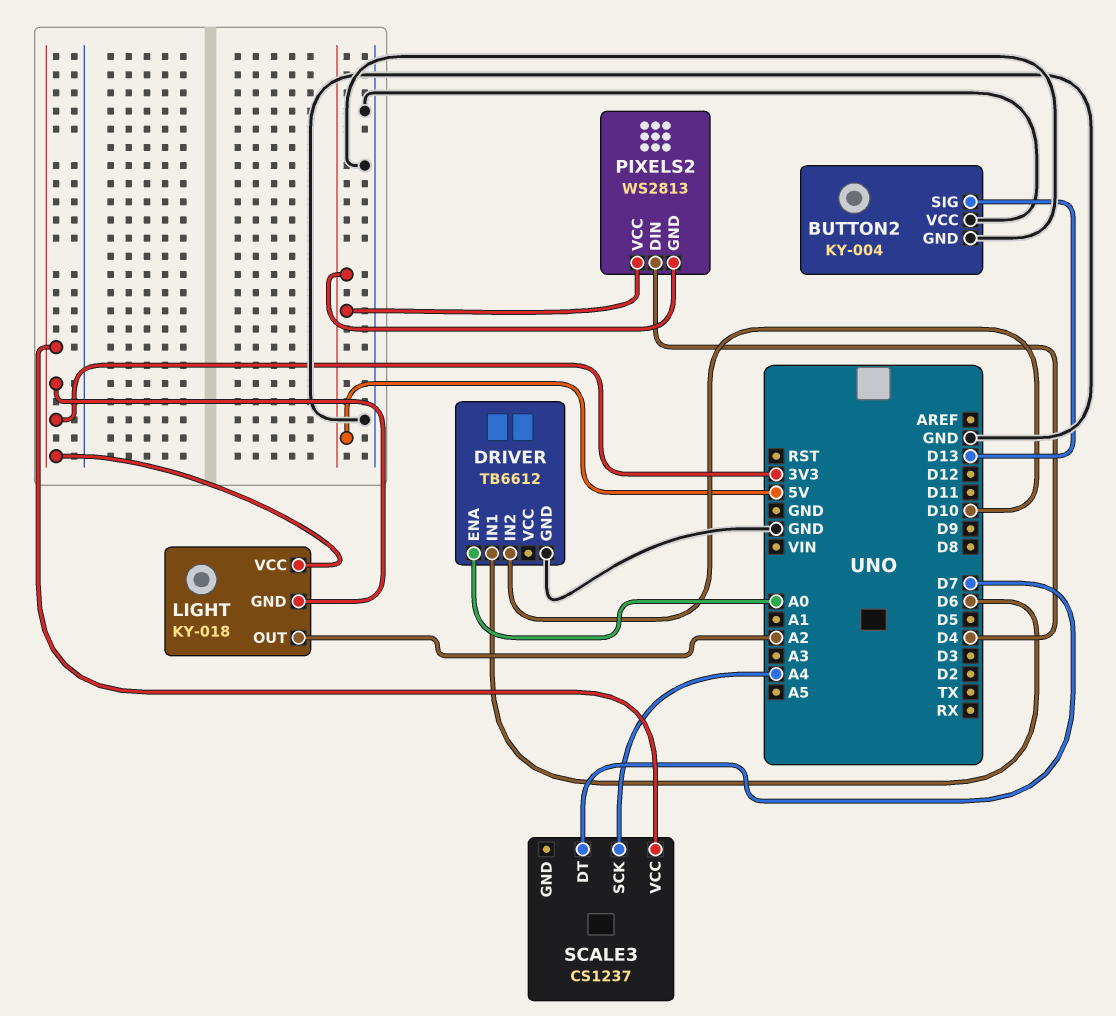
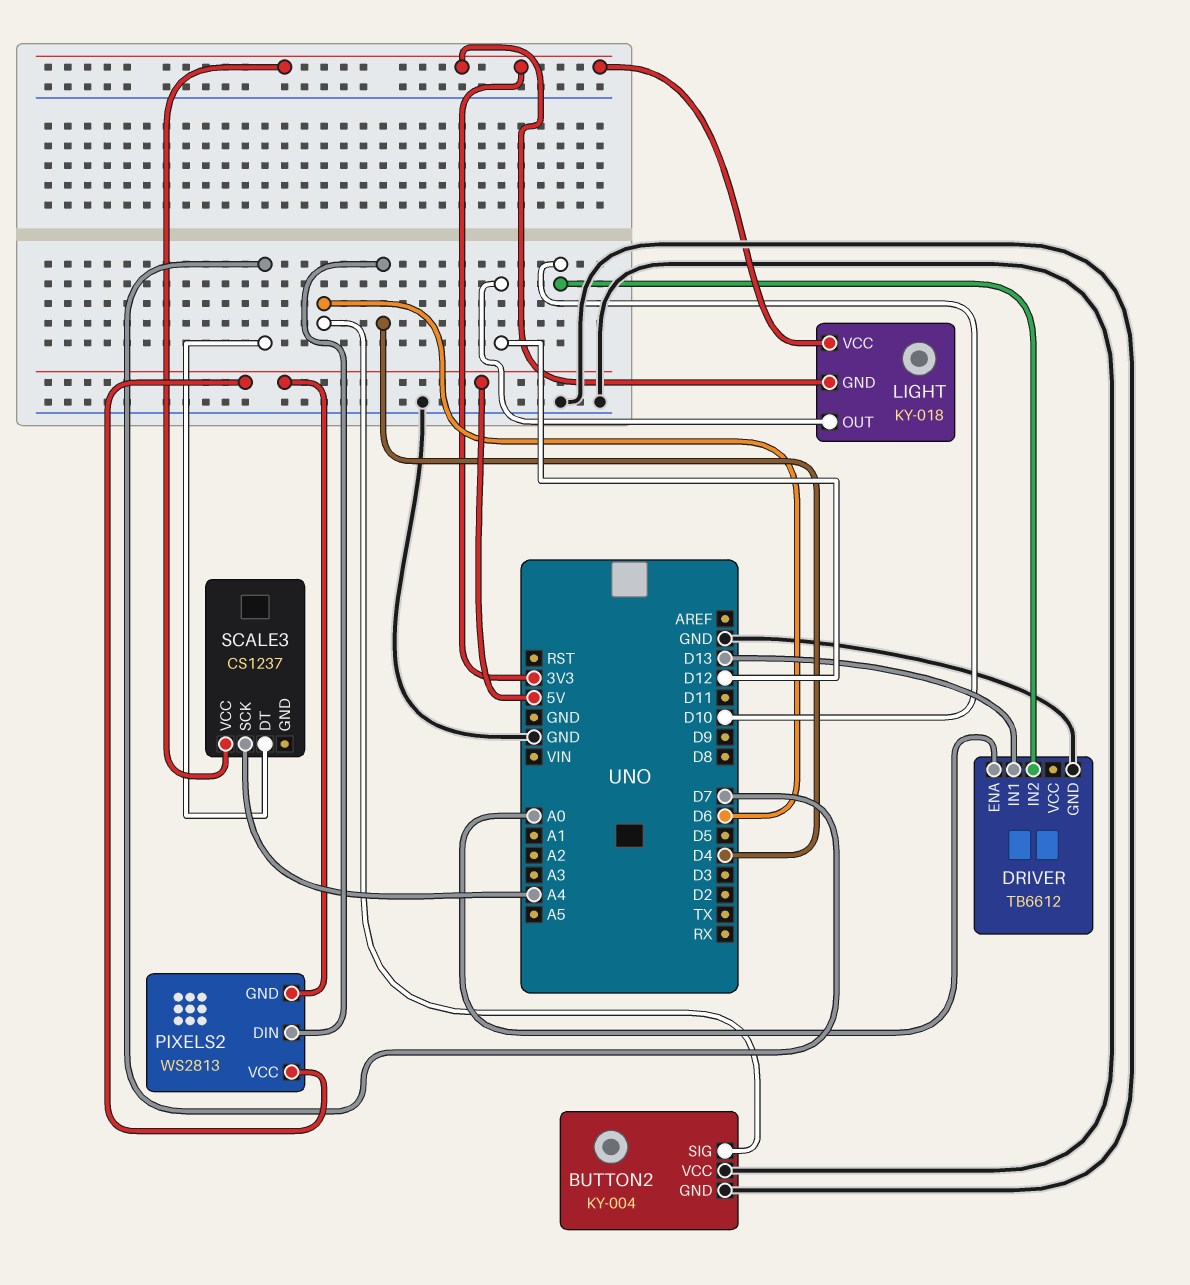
BUTTON2 pin SIG: D13 -> D6
DRIVER pin IN1: D6 -> D13
LIGHT pin OUT: A2 -> D12

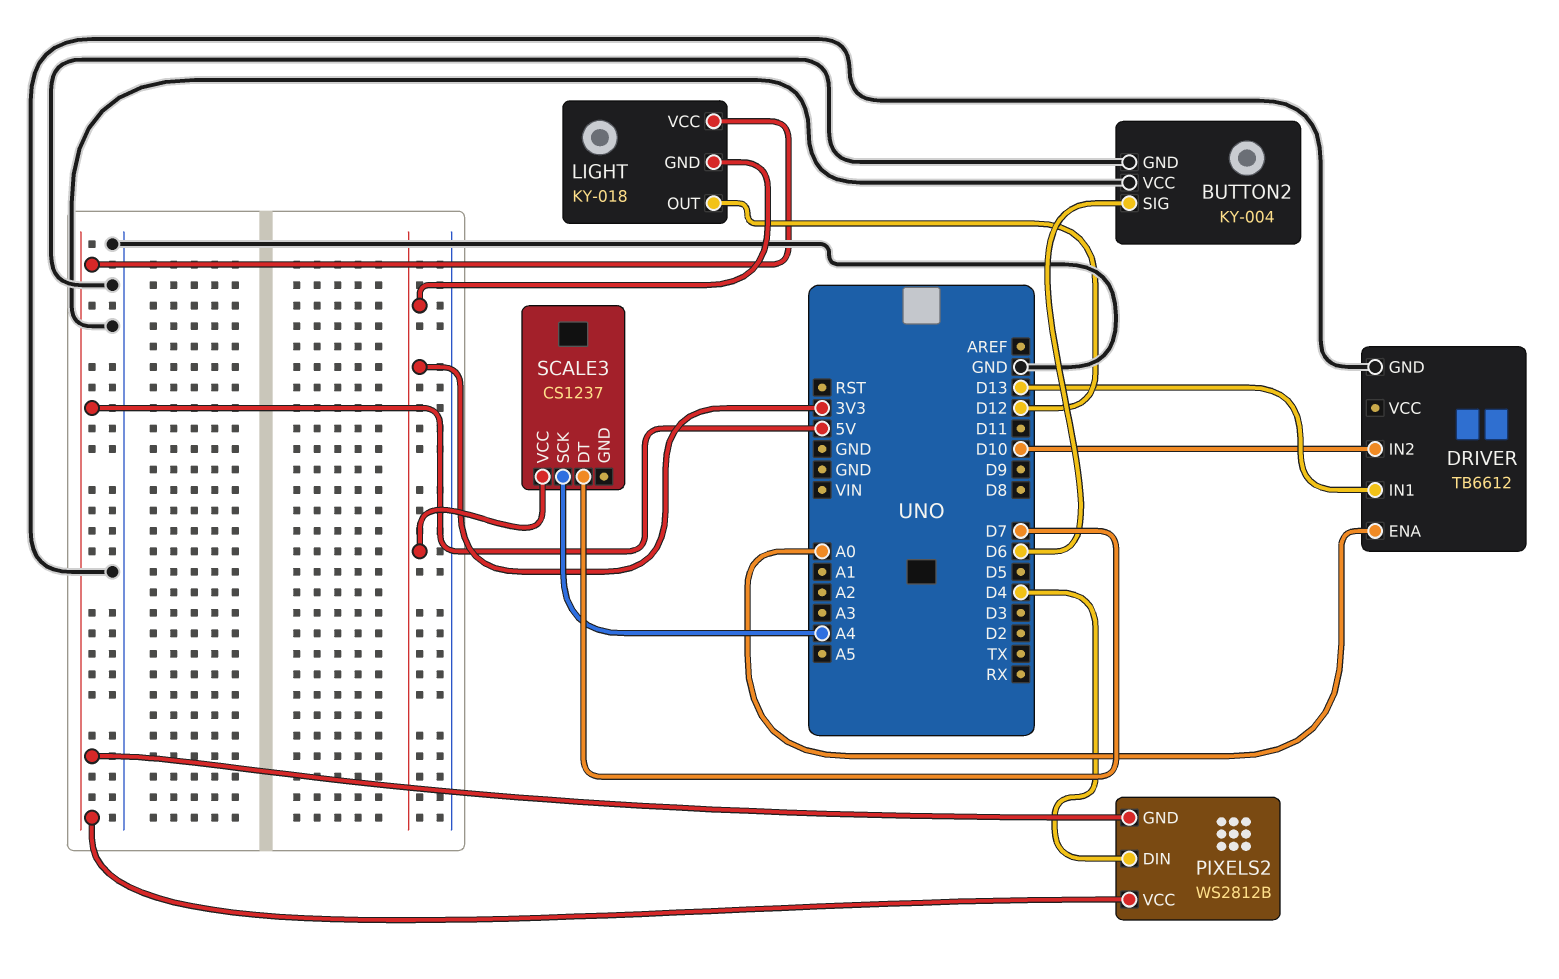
LIGHT pin VCC: 3V3 -> 5V
PIXELS2: WS2813 -> WS2812B

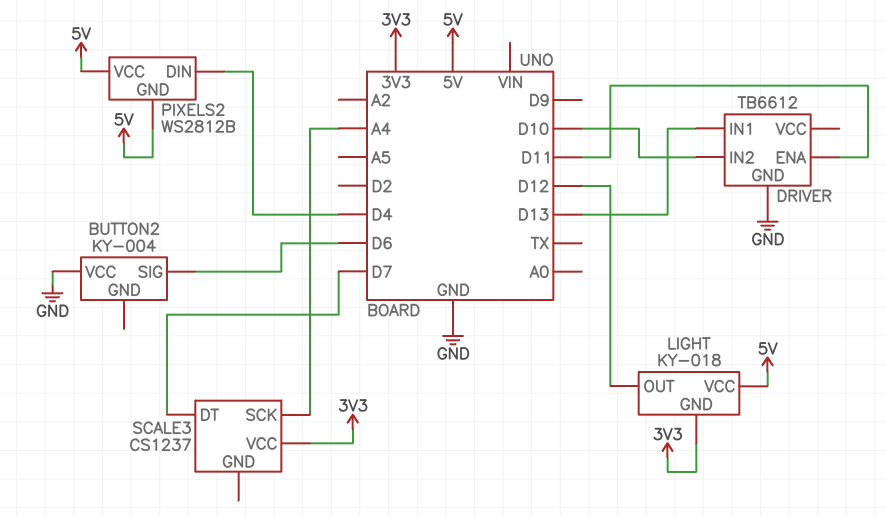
BUTTON2 pin GND: GND -> none
DRIVER pin ENA: A0 -> D11

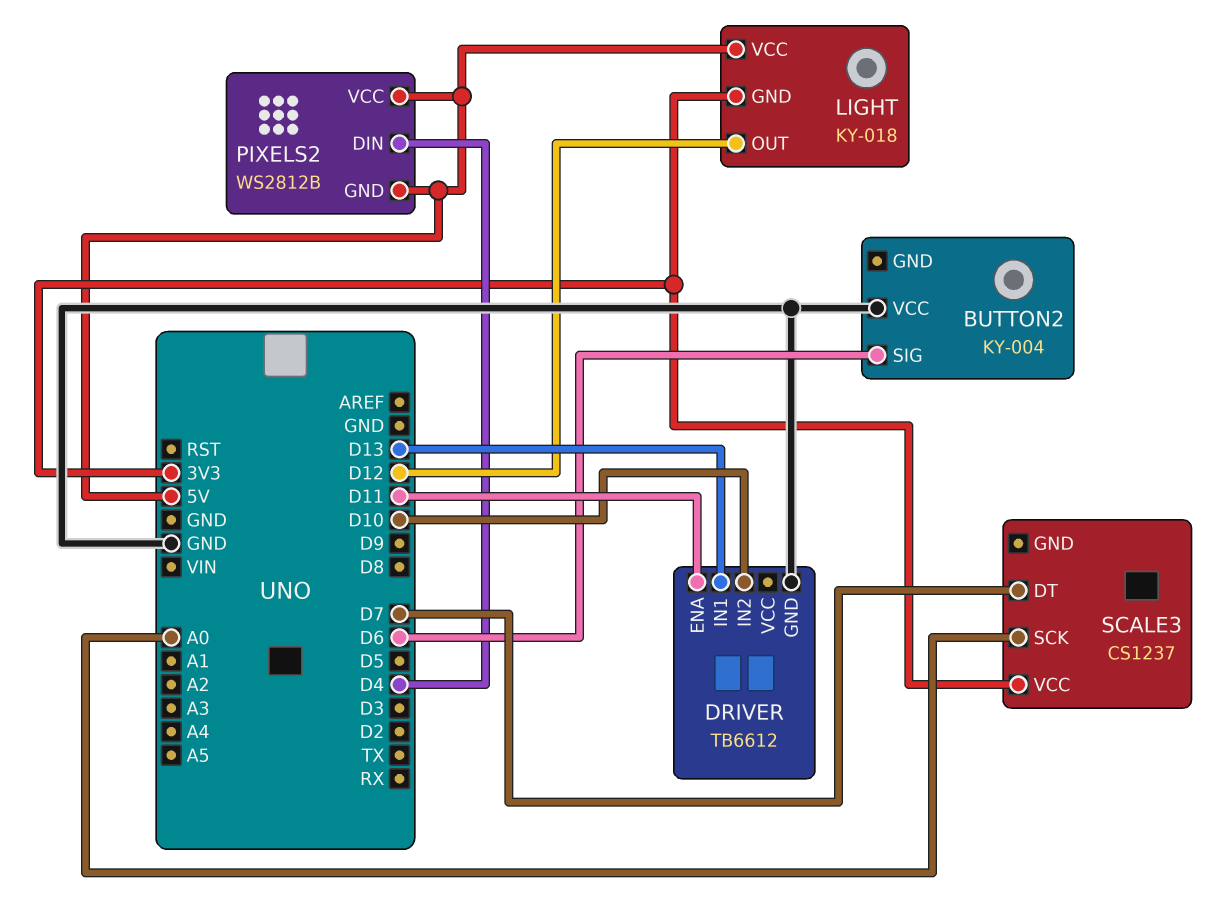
SCALE3 pin SCK: A4 -> A0

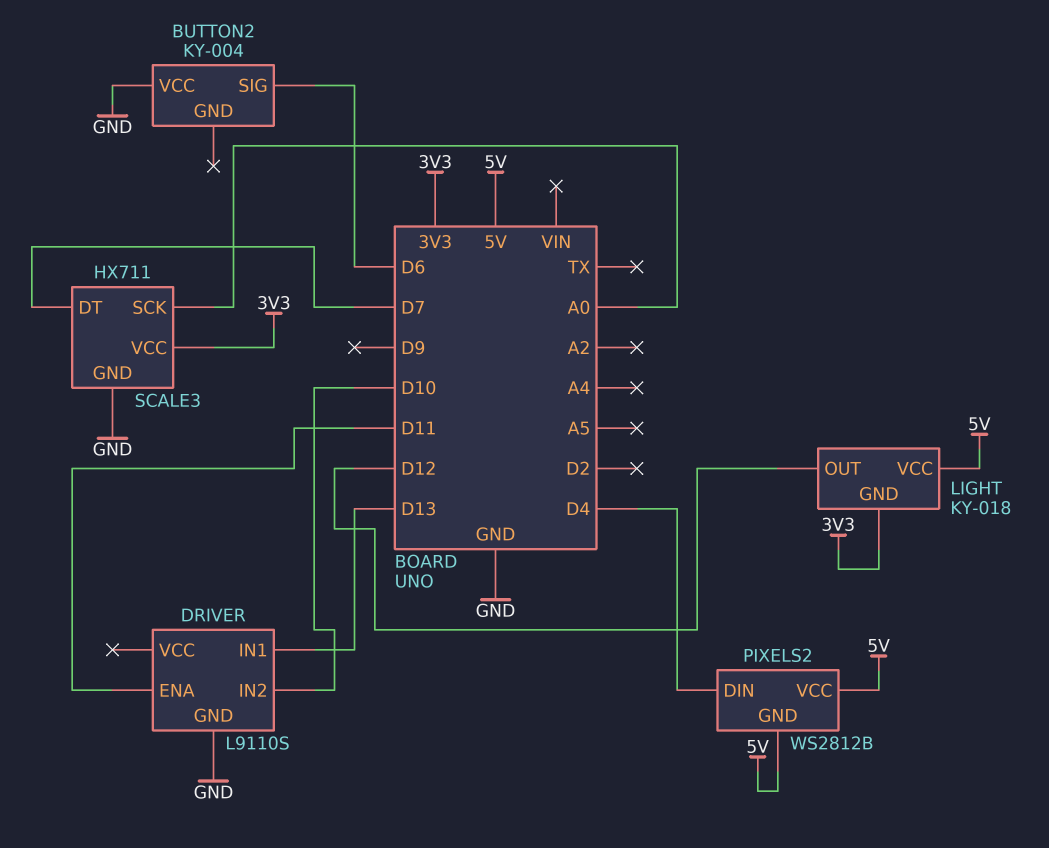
DRIVER: TB6612 -> L9110S
SCALE3: CS1237 -> HX711
SCALE3 pin GND: none -> GND

